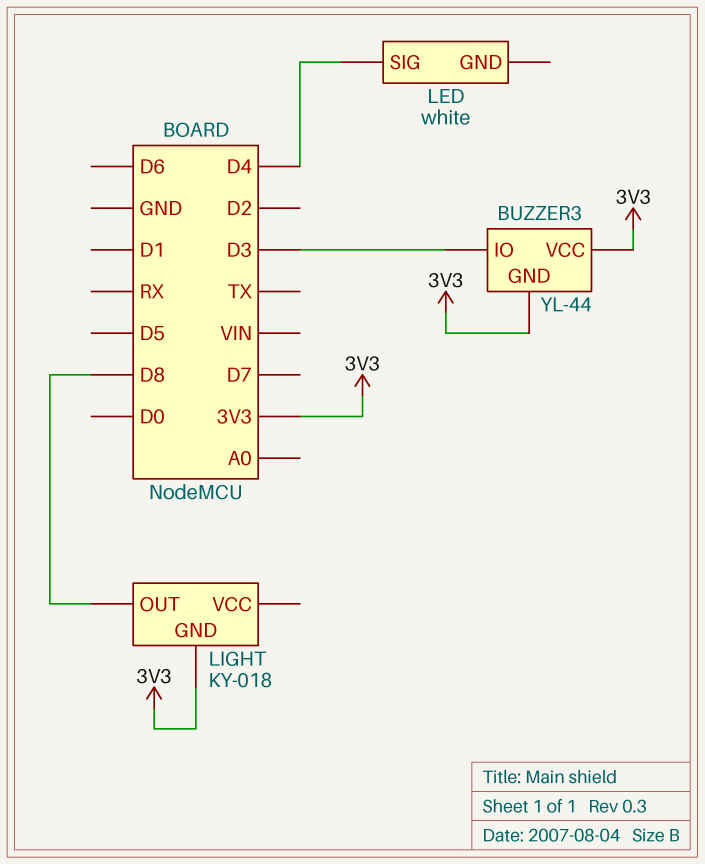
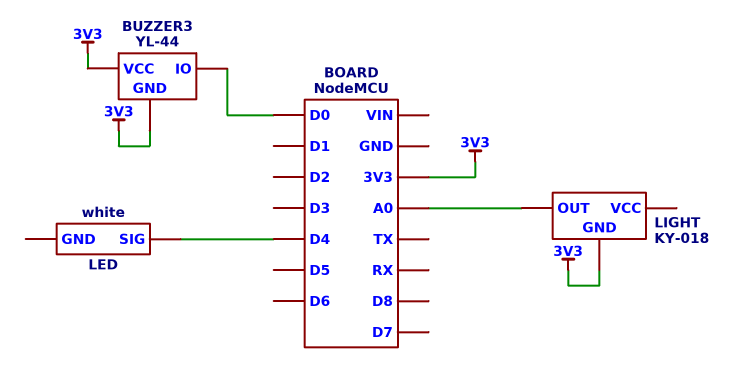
BUZZER3 pin IO: D3 -> D0
LIGHT pin OUT: D8 -> A0

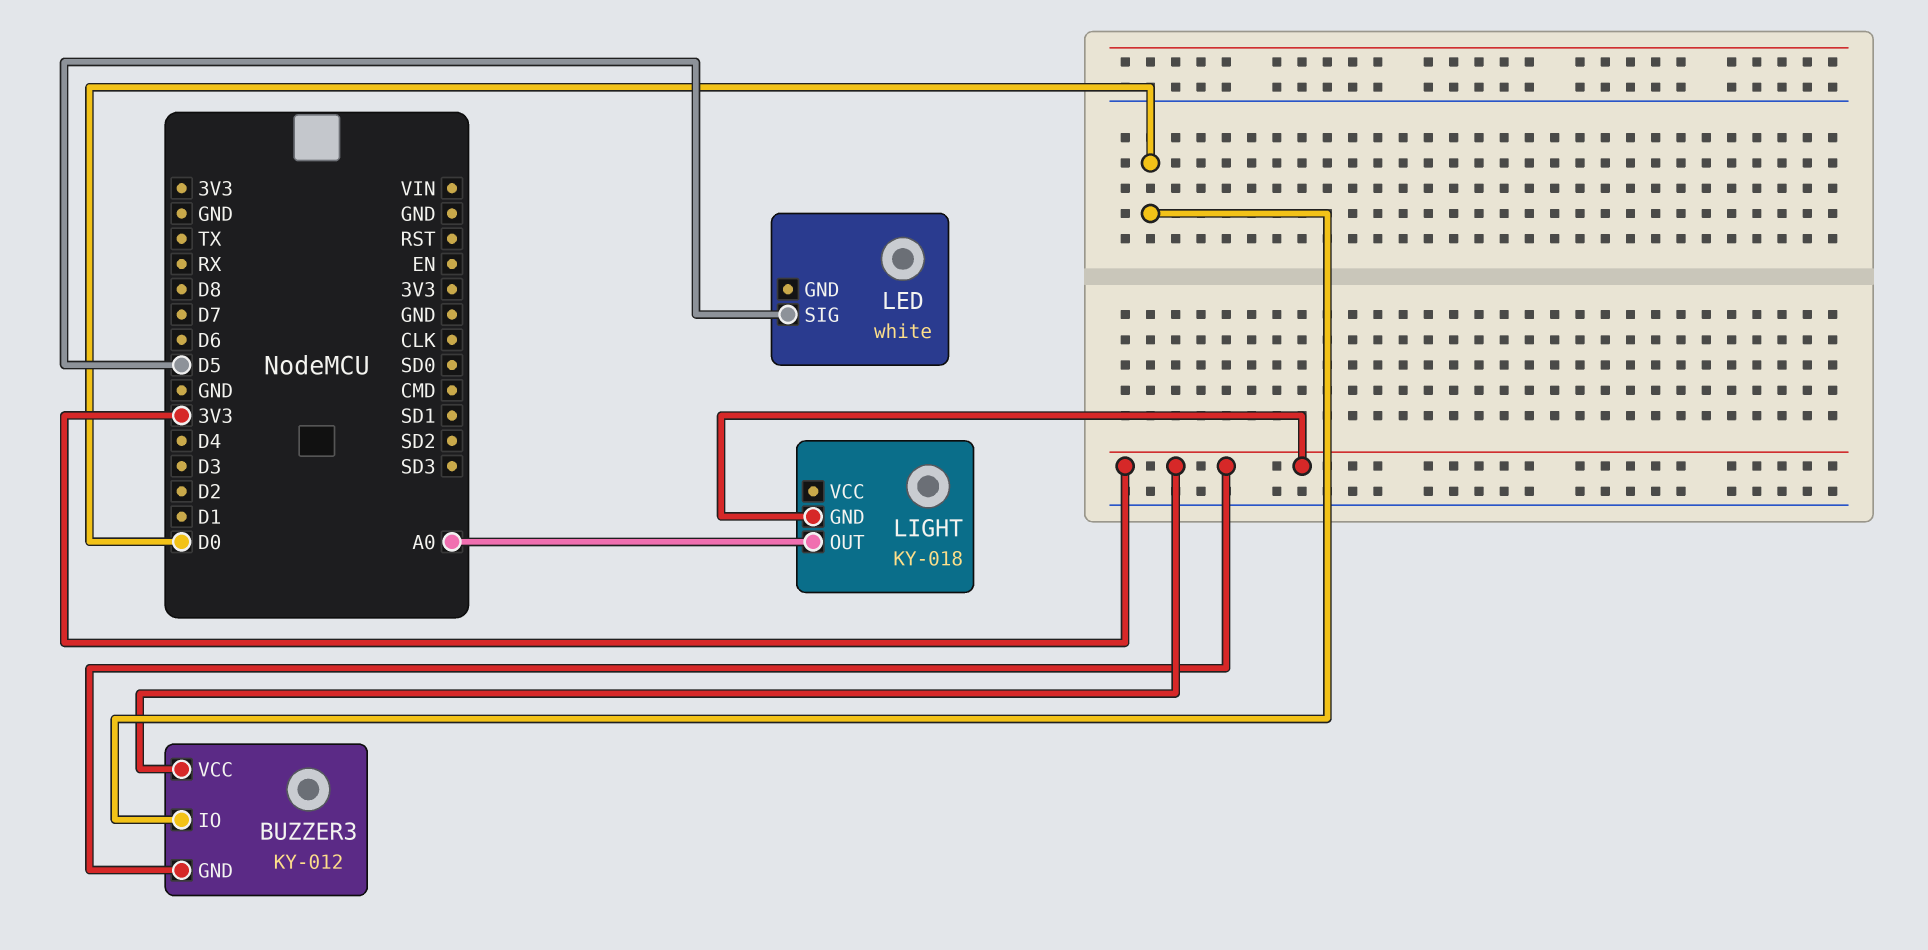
BUZZER3: YL-44 -> KY-012
LED pin SIG: D4 -> D5

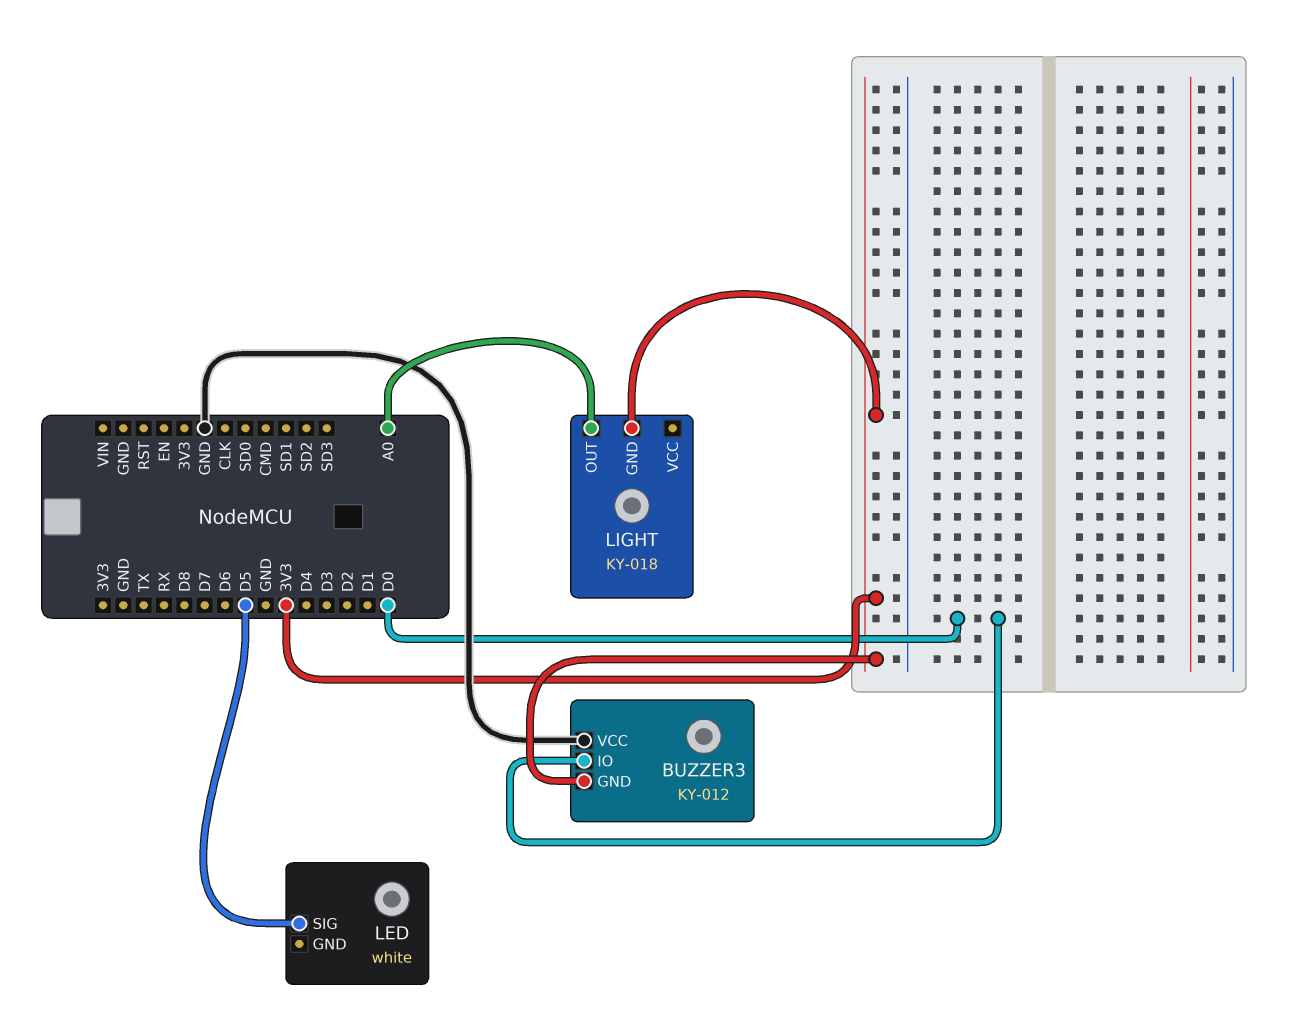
BUZZER3 pin VCC: 3V3 -> GND

